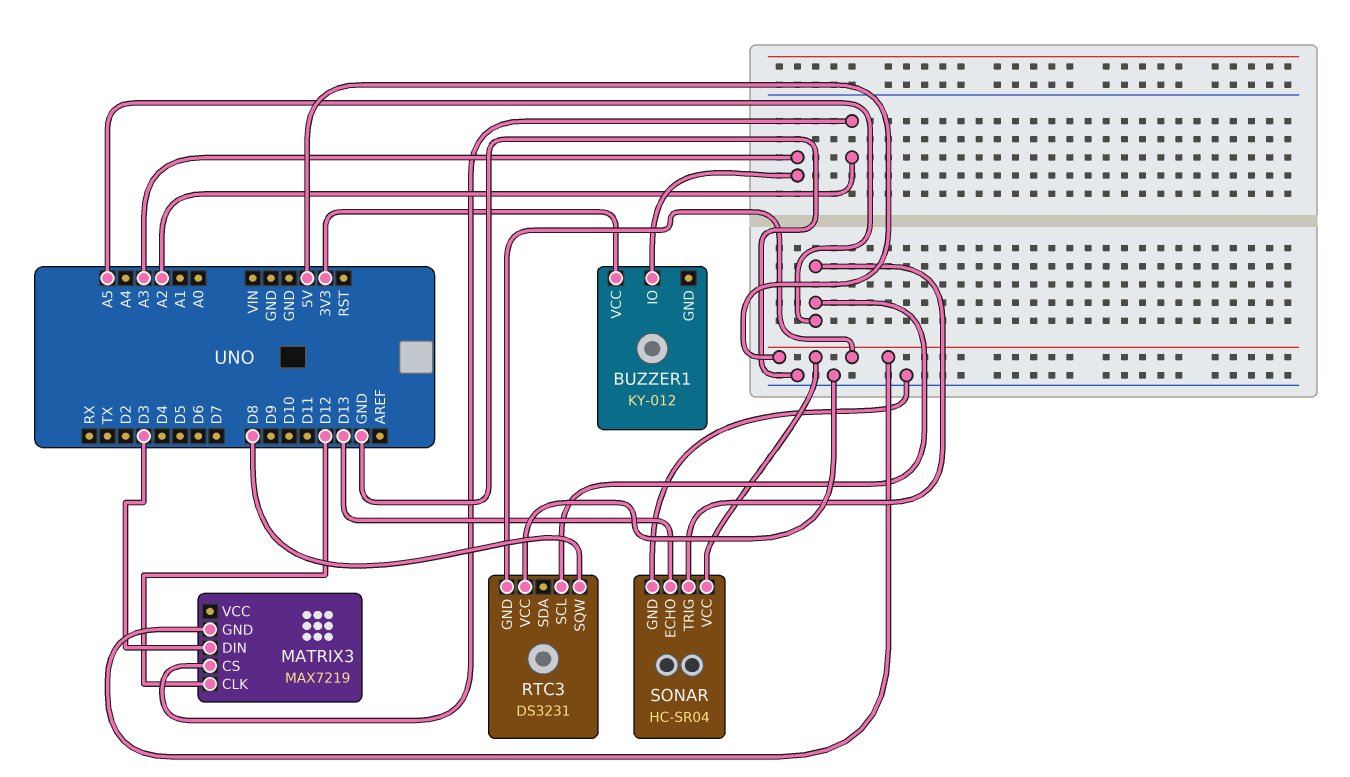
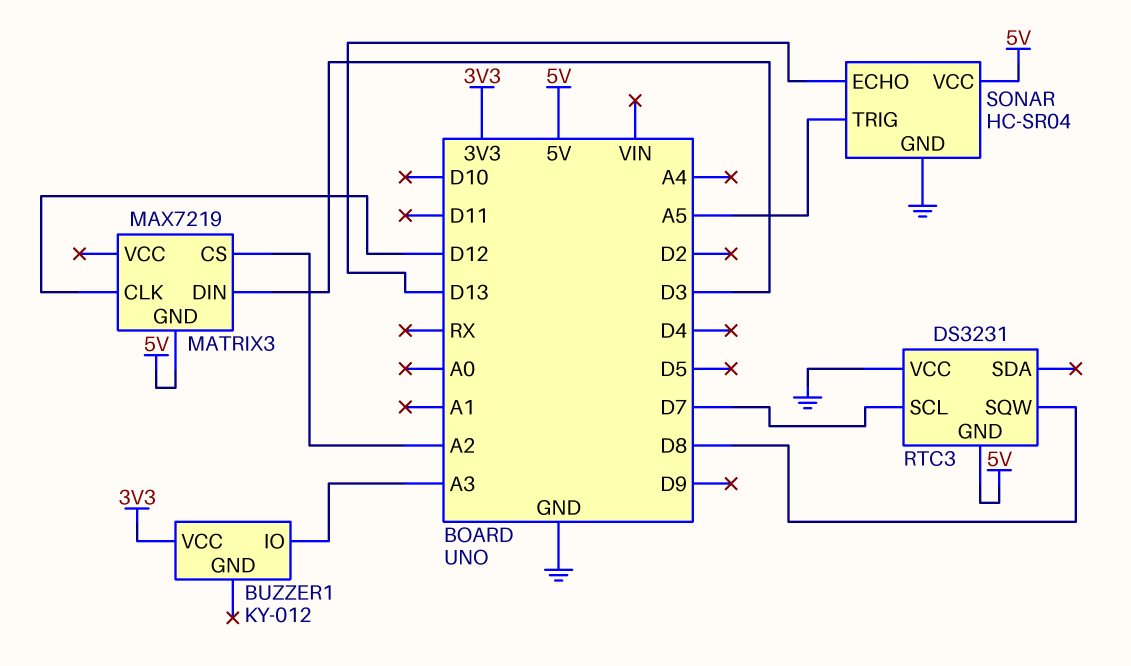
RTC3 pin SCL: A5 -> D7

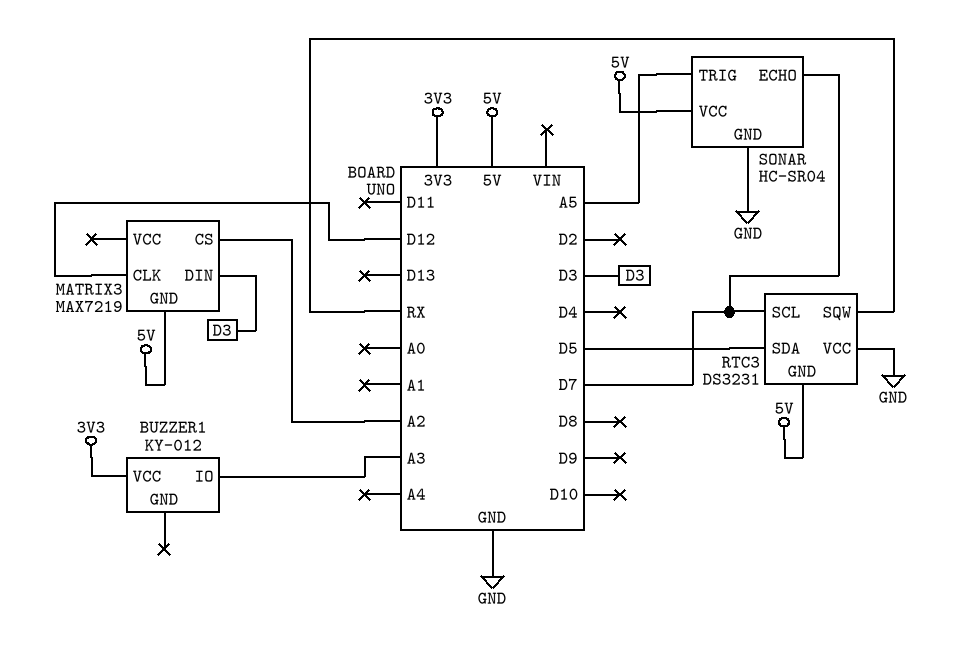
RTC3 pin SDA: none -> D5
RTC3 pin SQW: D8 -> RX
SONAR pin ECHO: D13 -> D7

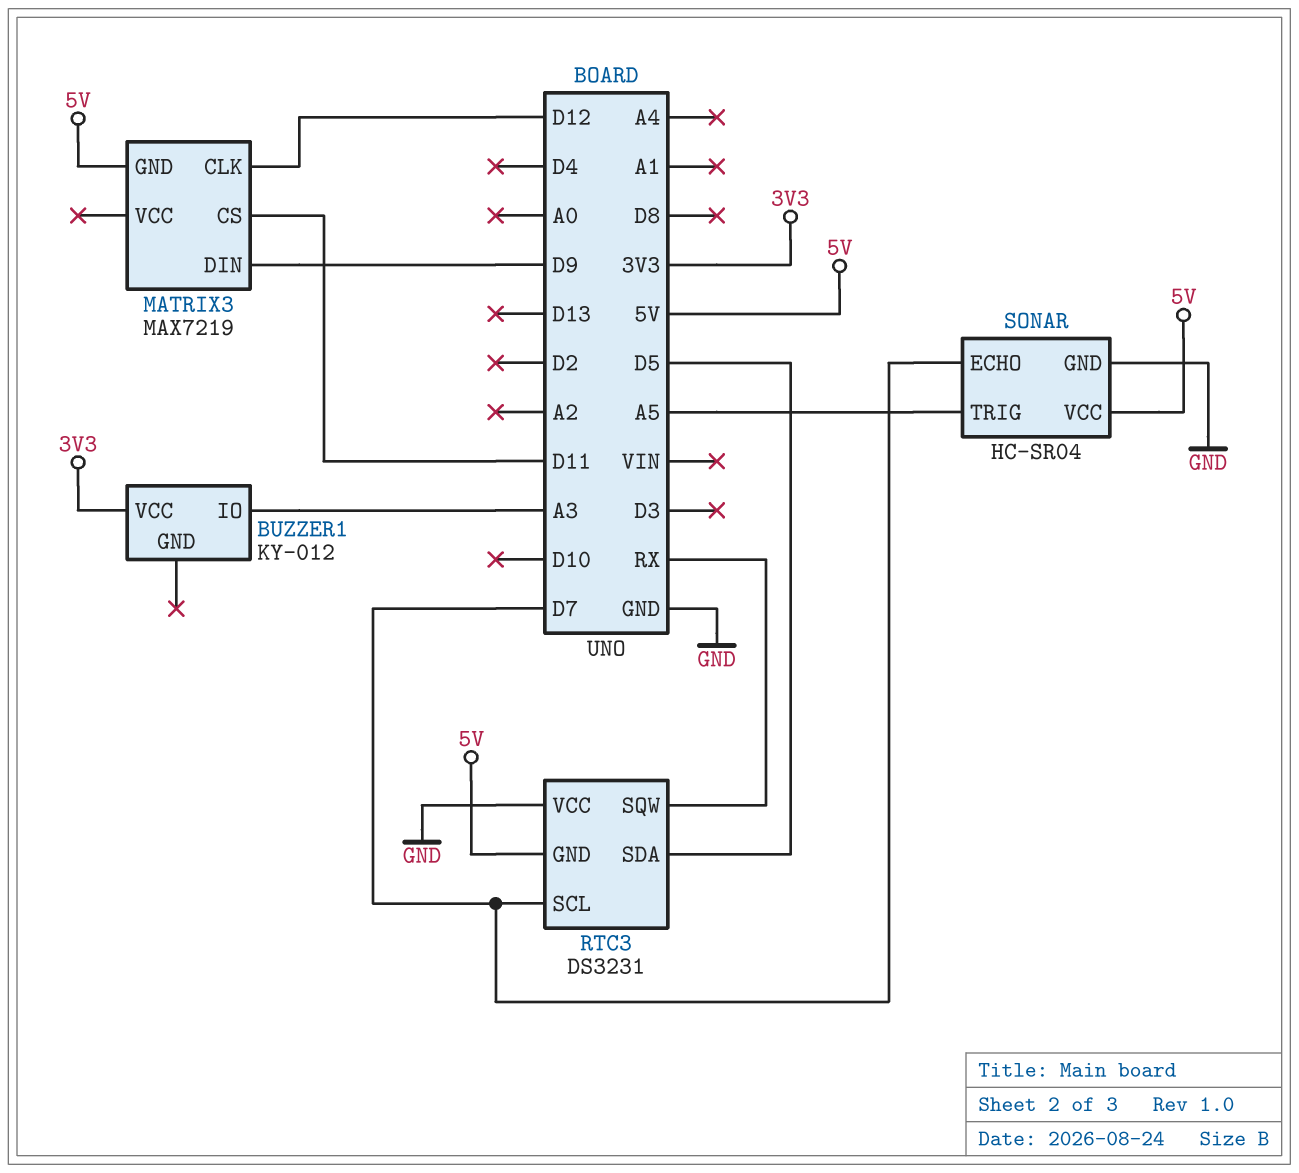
MATRIX3 pin CS: A2 -> D11
MATRIX3 pin DIN: D3 -> D9

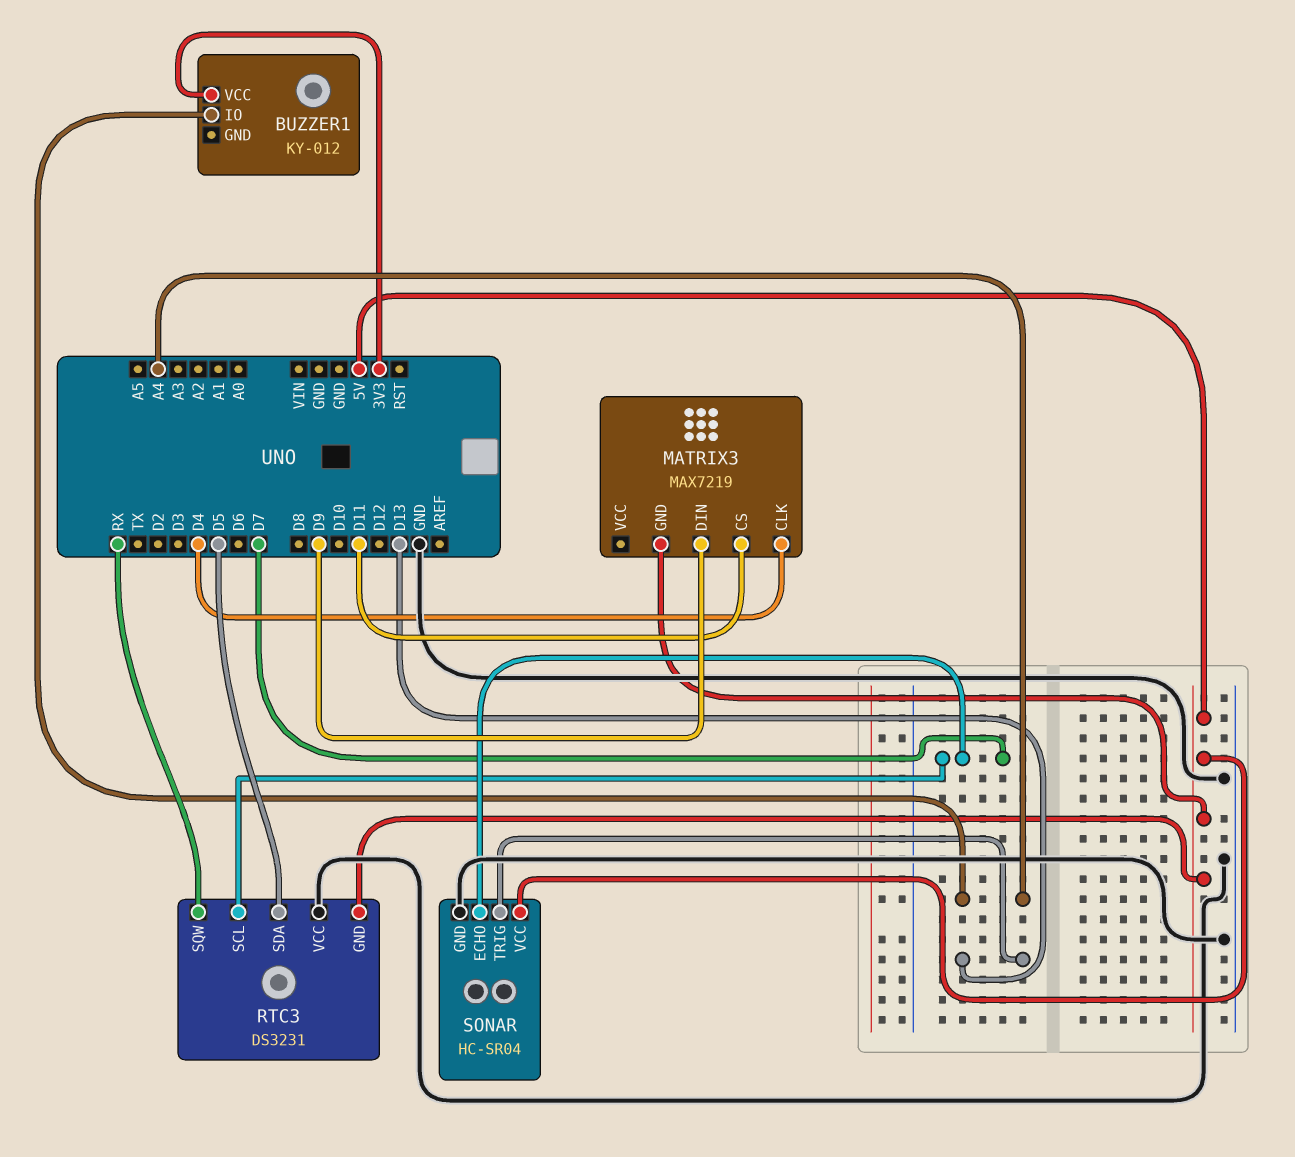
BUZZER1 pin IO: A3 -> A4
MATRIX3 pin CLK: D12 -> D4
SONAR pin TRIG: A5 -> D13

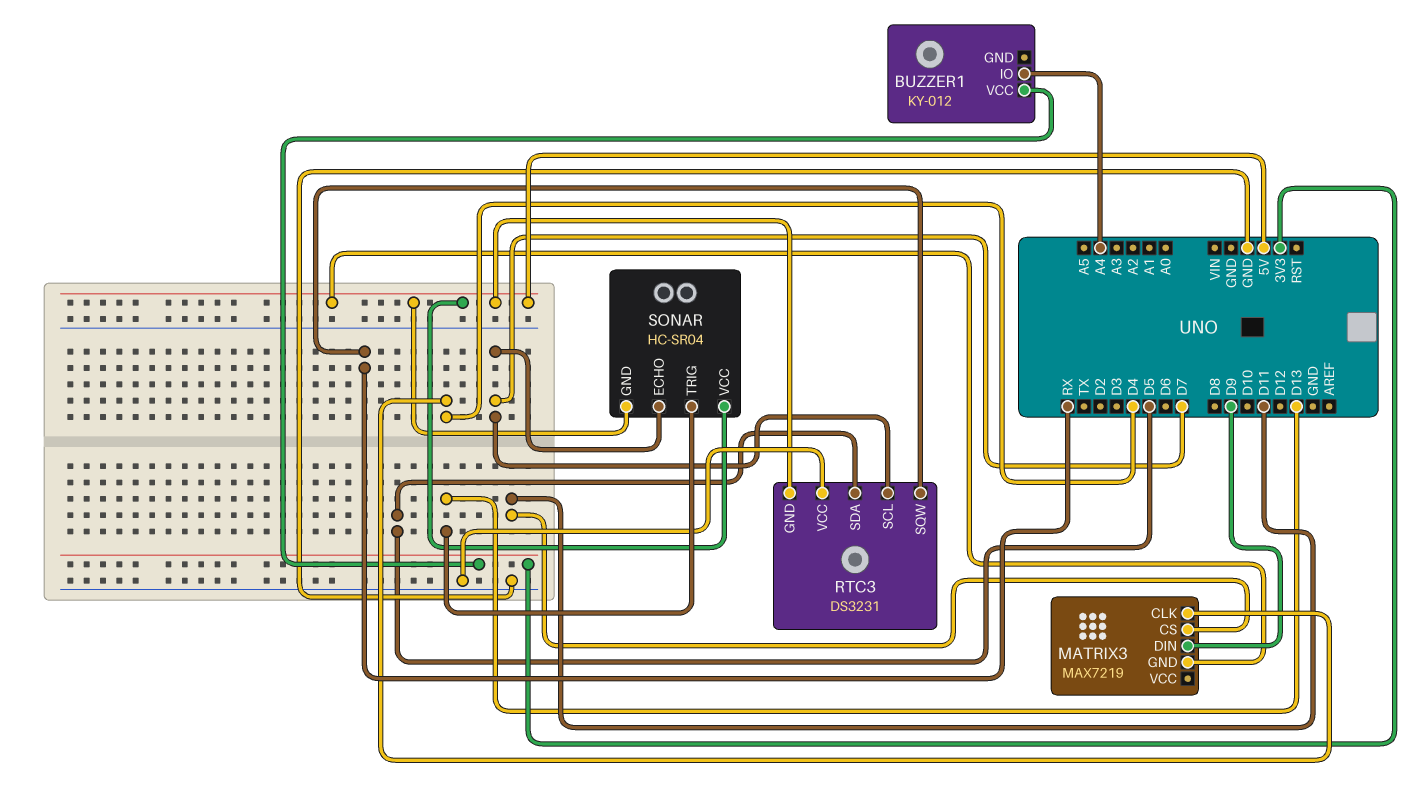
SONAR pin GND: GND -> 5V

